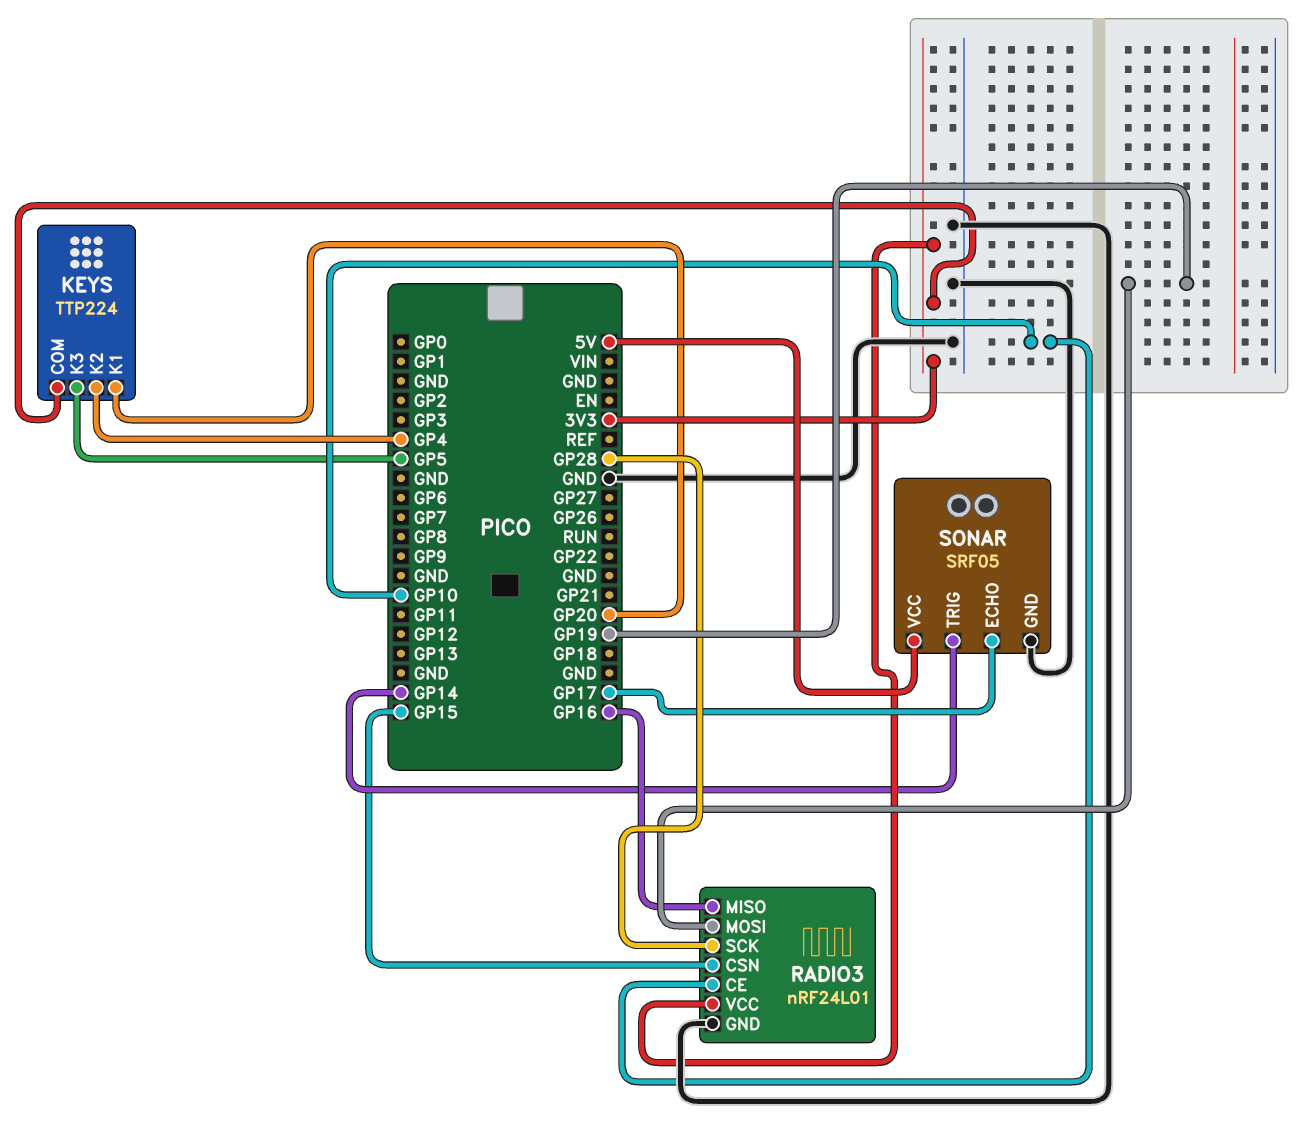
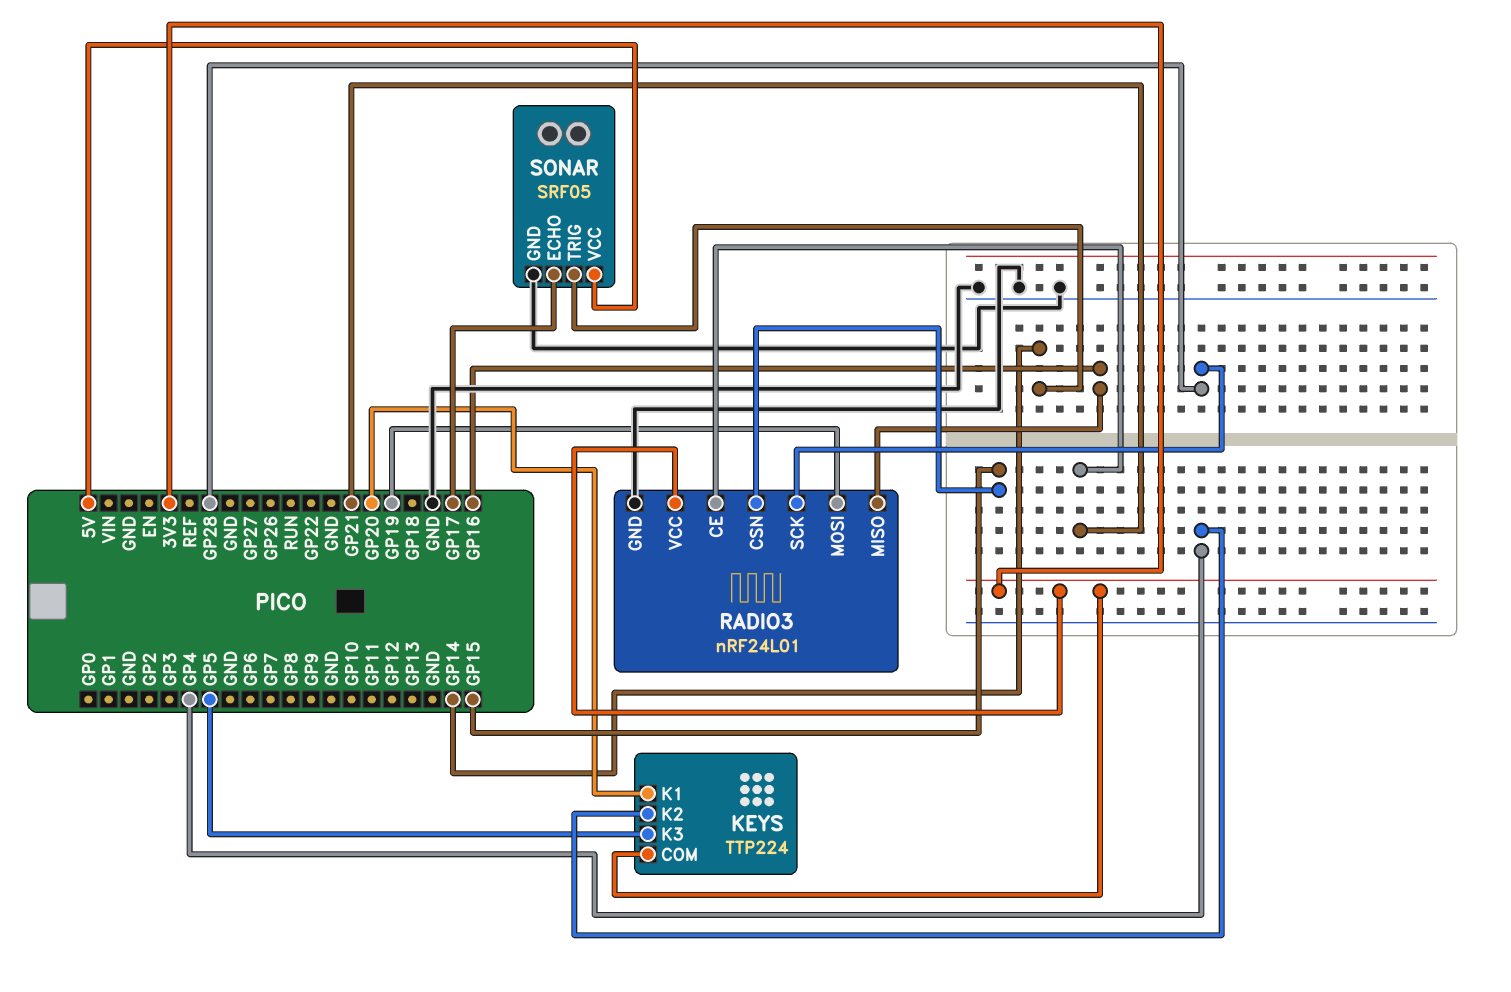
RADIO3 pin CE: GP10 -> GP21

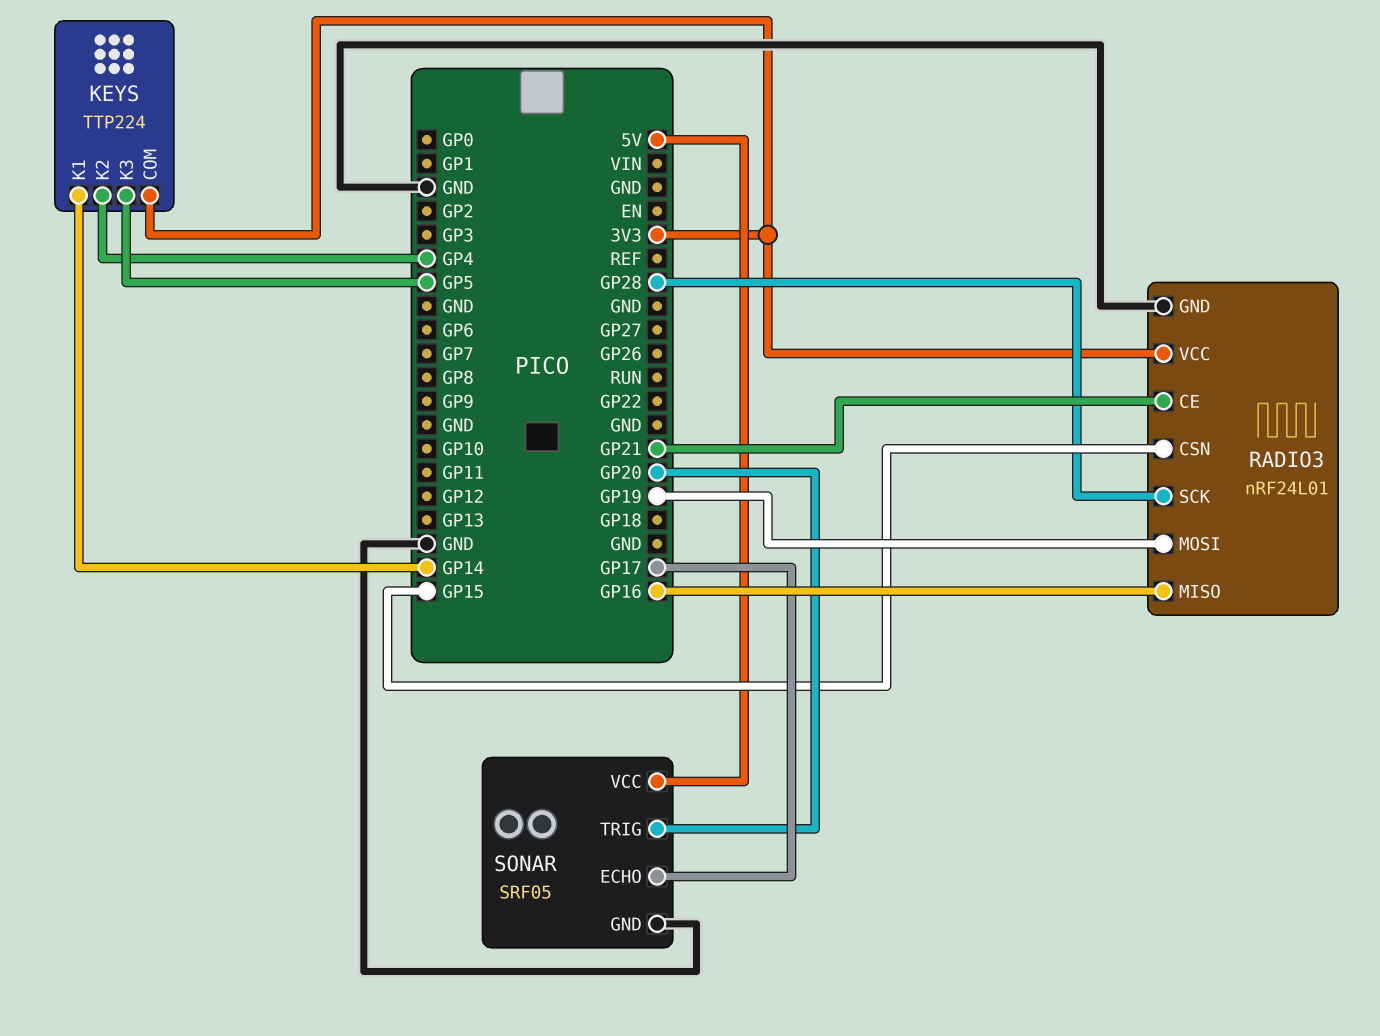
KEYS pin K1: GP20 -> GP14
SONAR pin TRIG: GP14 -> GP20

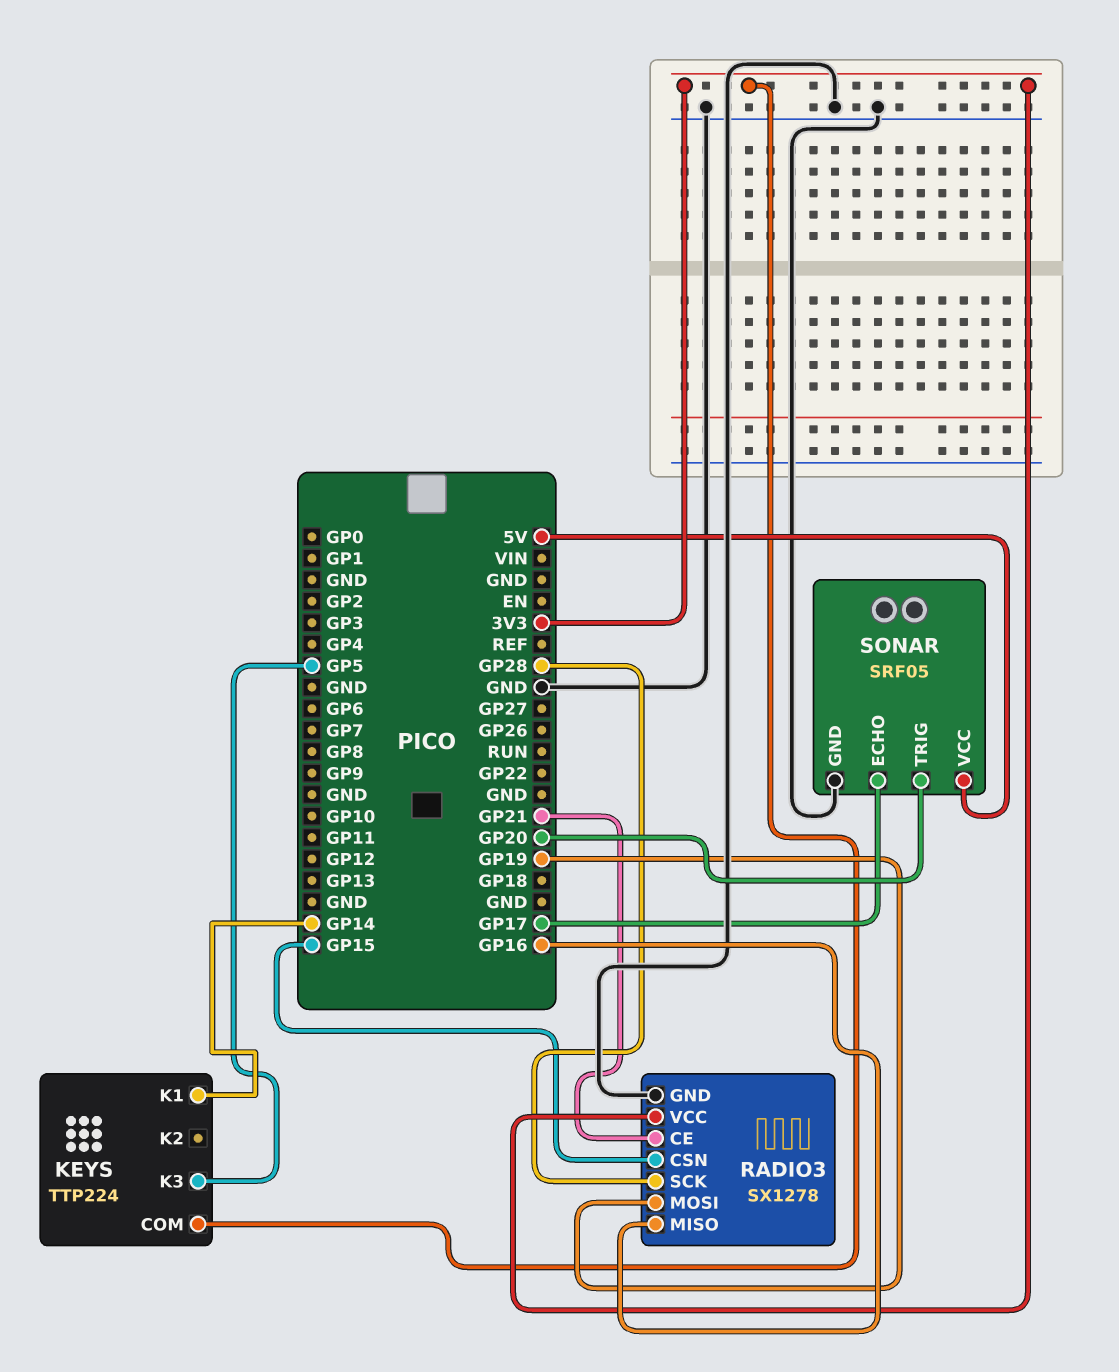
KEYS pin K2: GP4 -> none
RADIO3: nRF24L01 -> SX1278

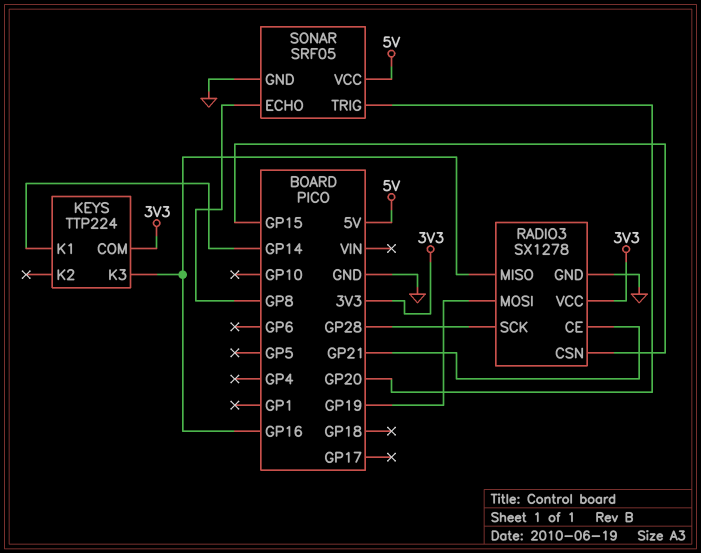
KEYS pin K3: GP5 -> GP16
SONAR pin ECHO: GP17 -> GP8

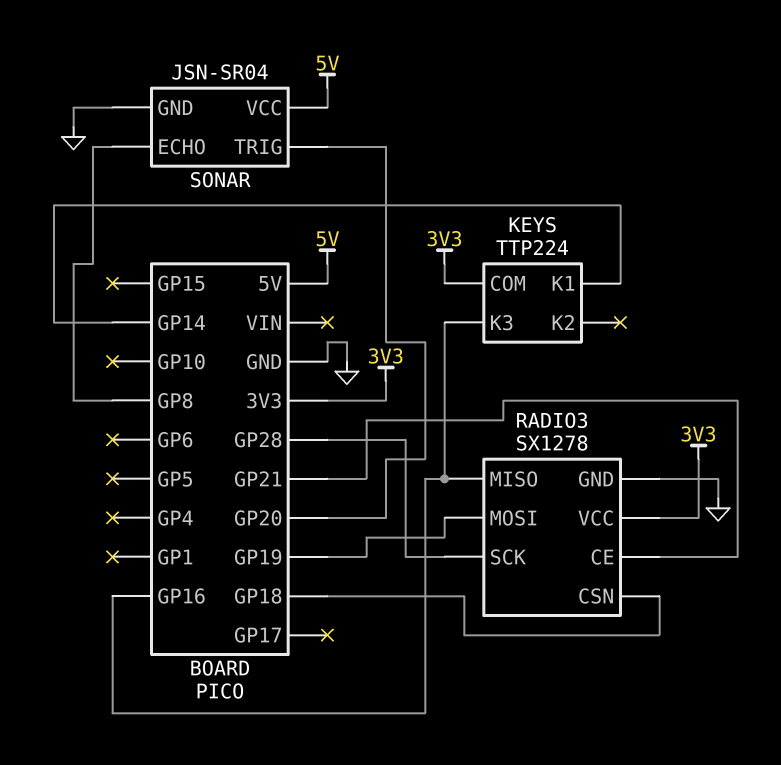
RADIO3 pin CSN: GP15 -> GP18
SONAR: SRF05 -> JSN-SR04

